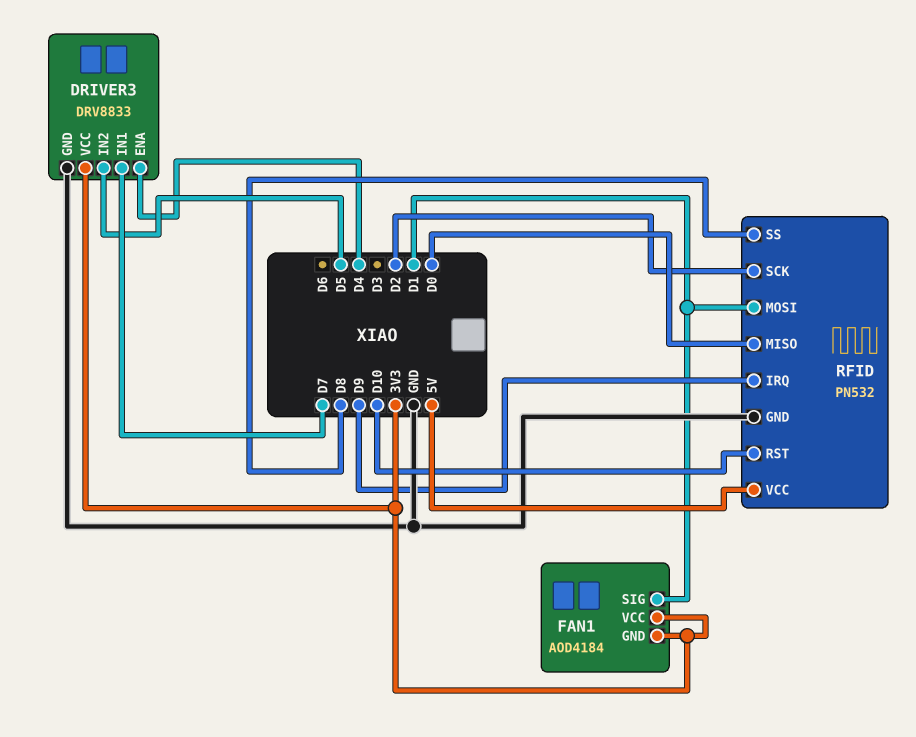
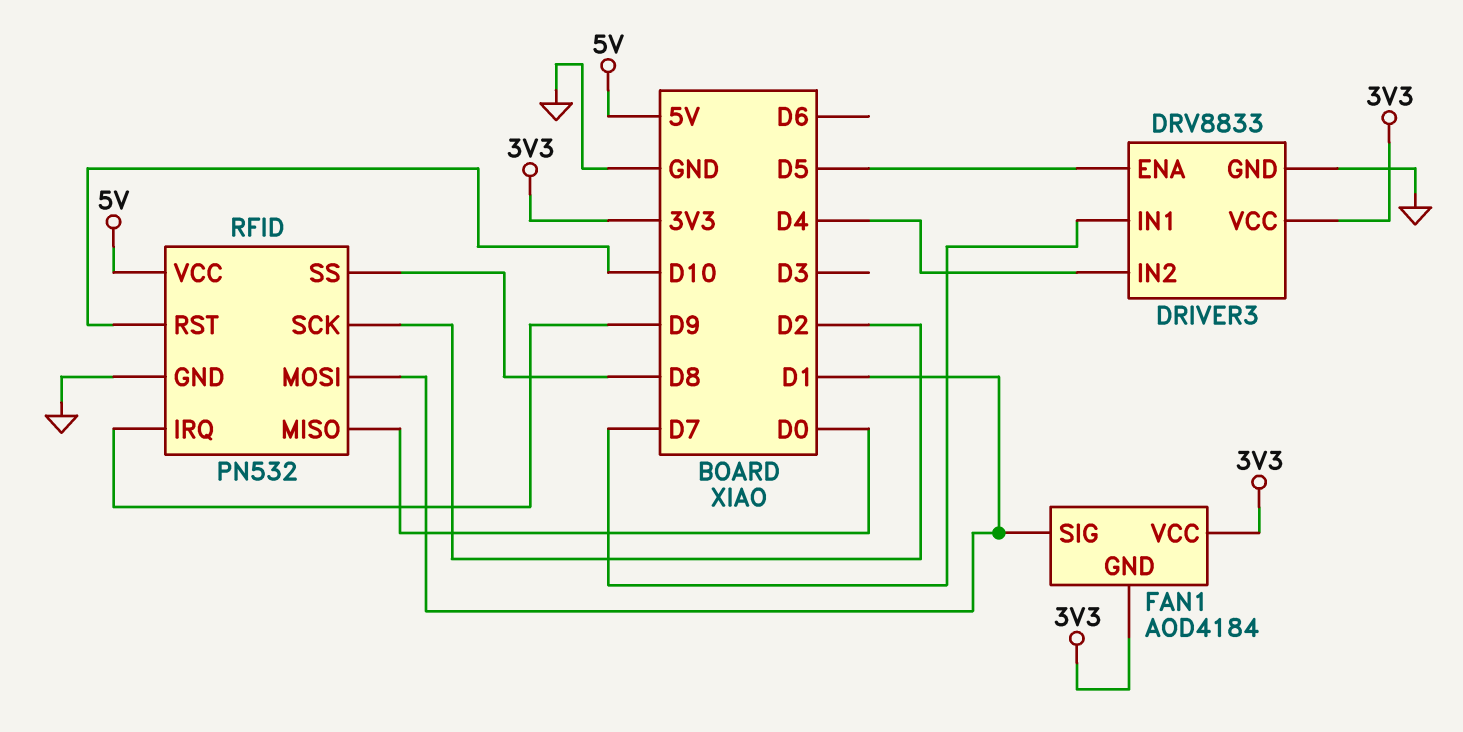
DRIVER3 pin ENA: D4 -> D5
DRIVER3 pin IN2: D5 -> D4

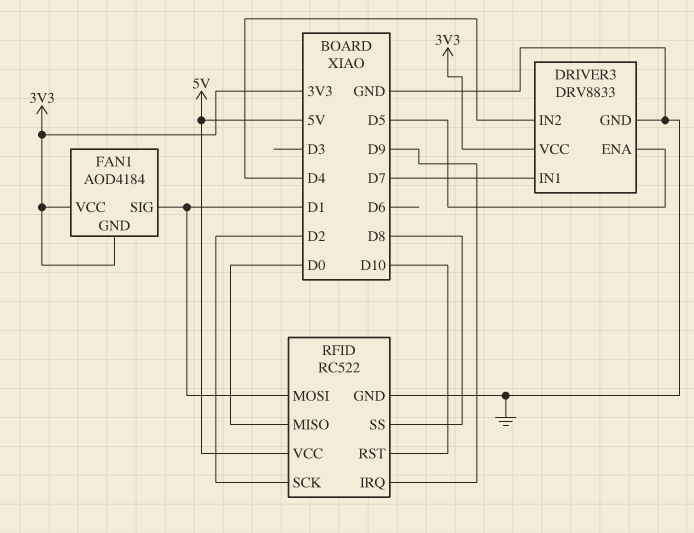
RFID: PN532 -> RC522

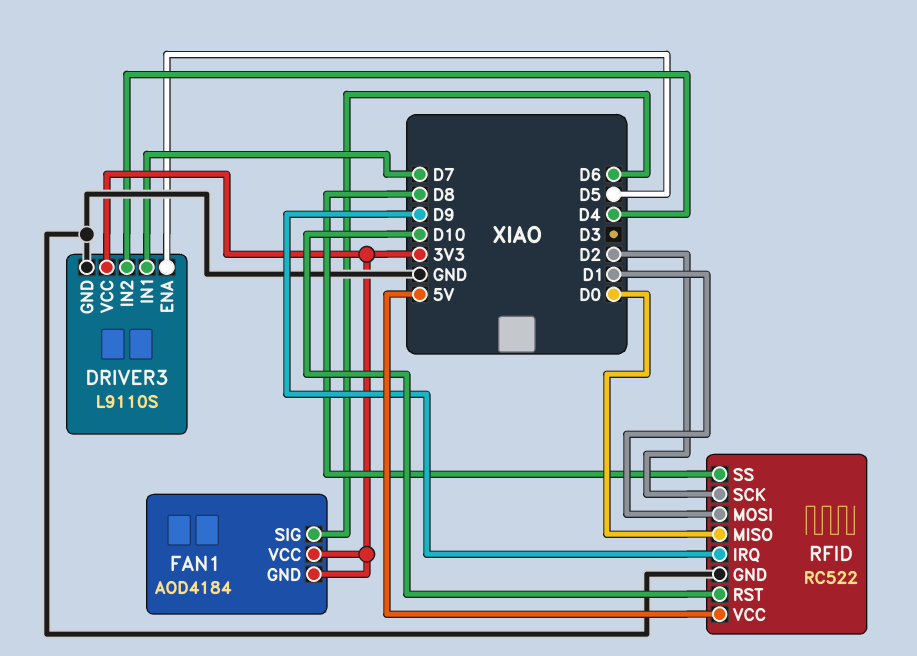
DRIVER3: DRV8833 -> L9110S
FAN1 pin SIG: D1 -> D6

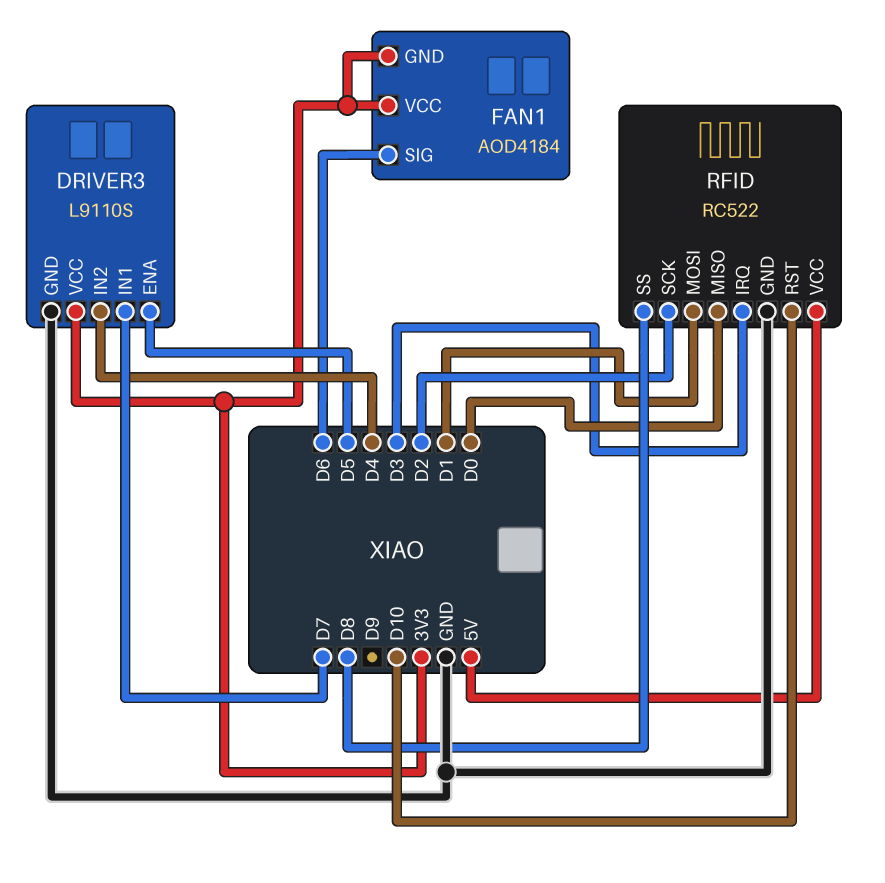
RFID pin IRQ: D9 -> D3

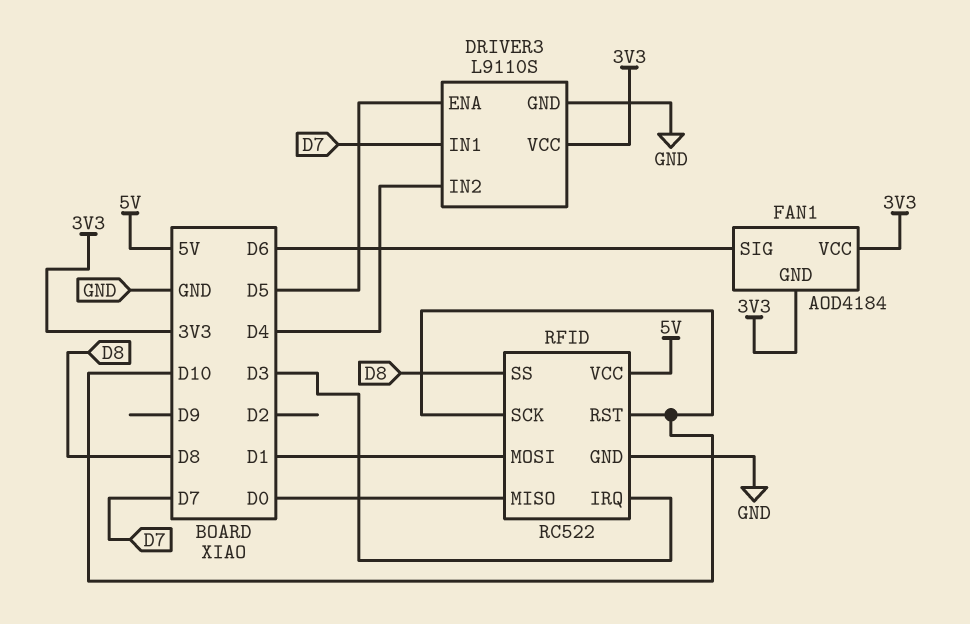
RFID pin SCK: D2 -> D10

